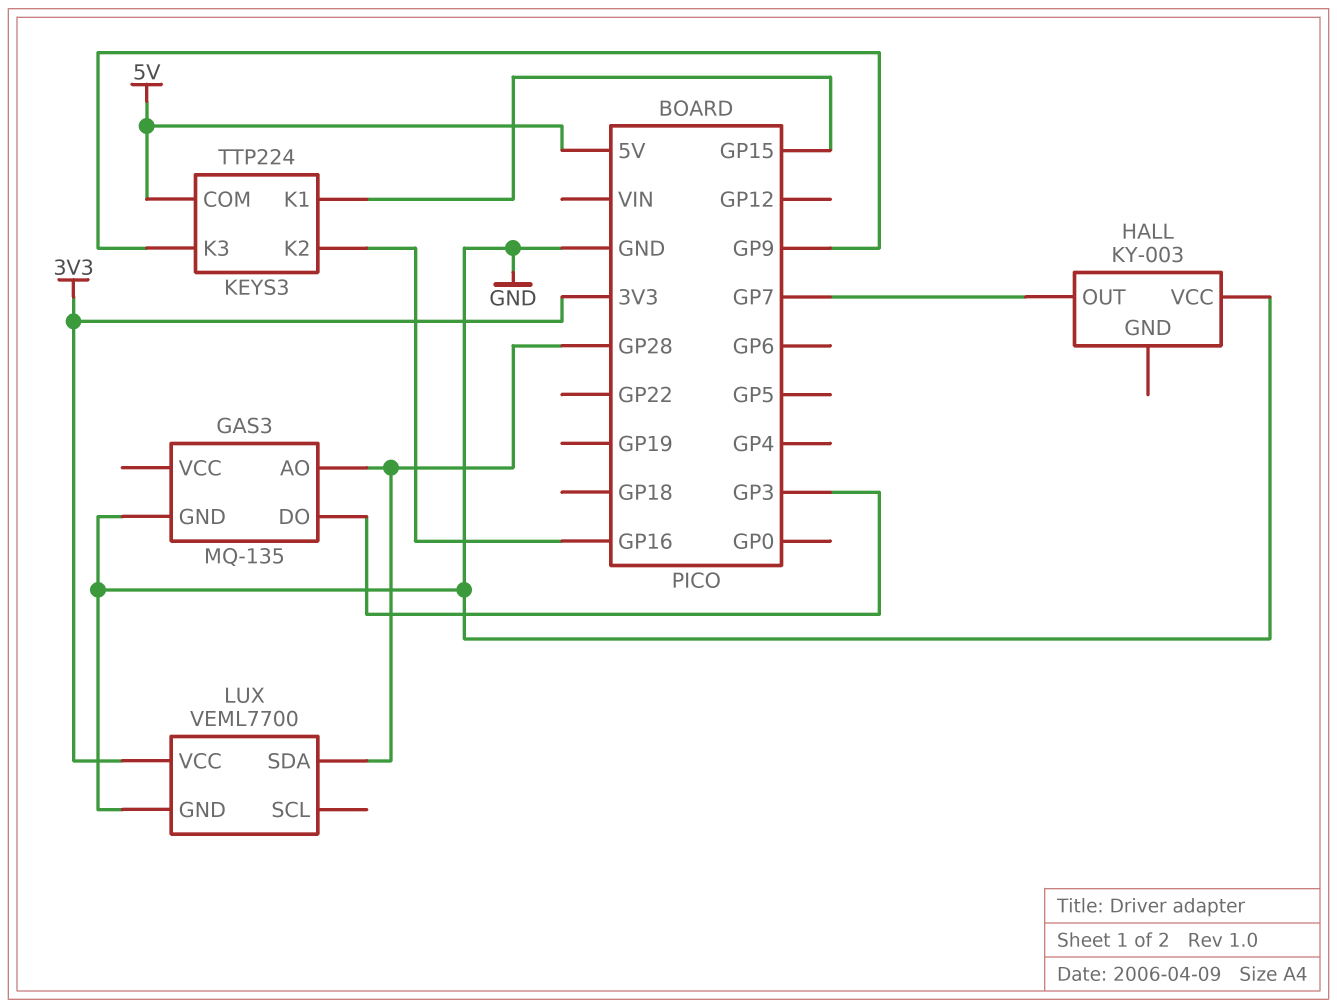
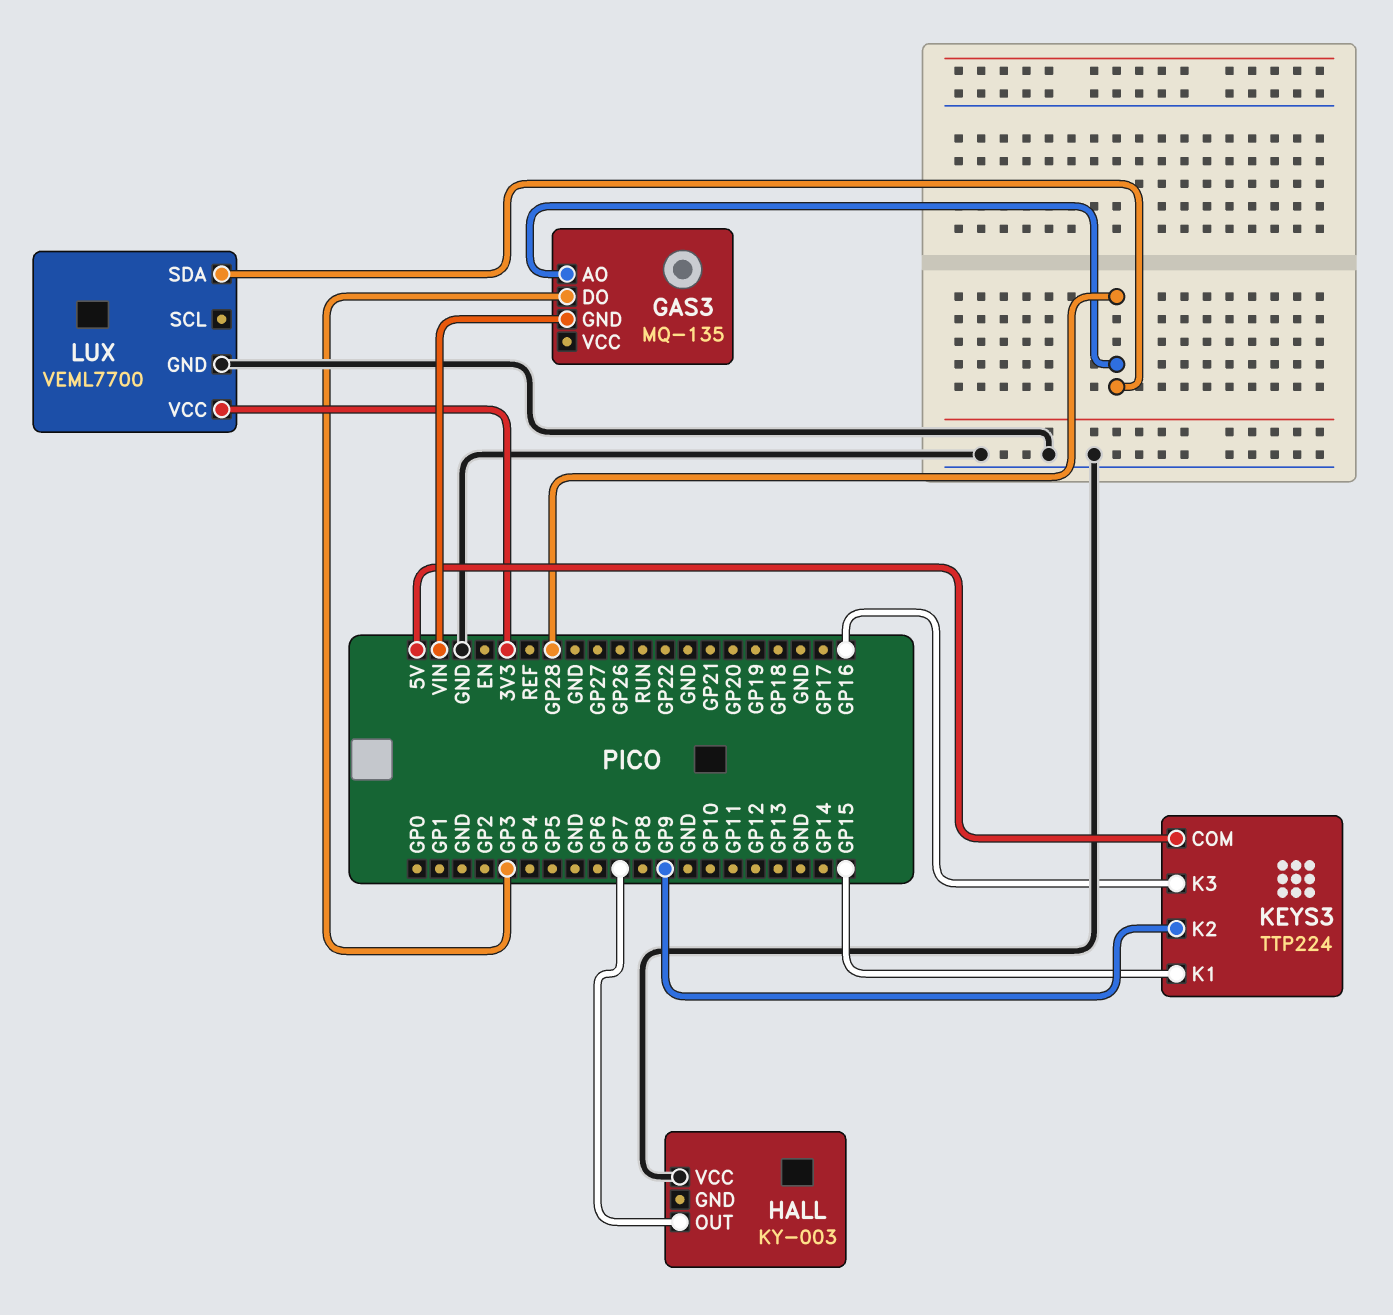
GAS3 pin GND: GND -> VIN
KEYS3 pin K2: GP16 -> GP9
KEYS3 pin K3: GP9 -> GP16

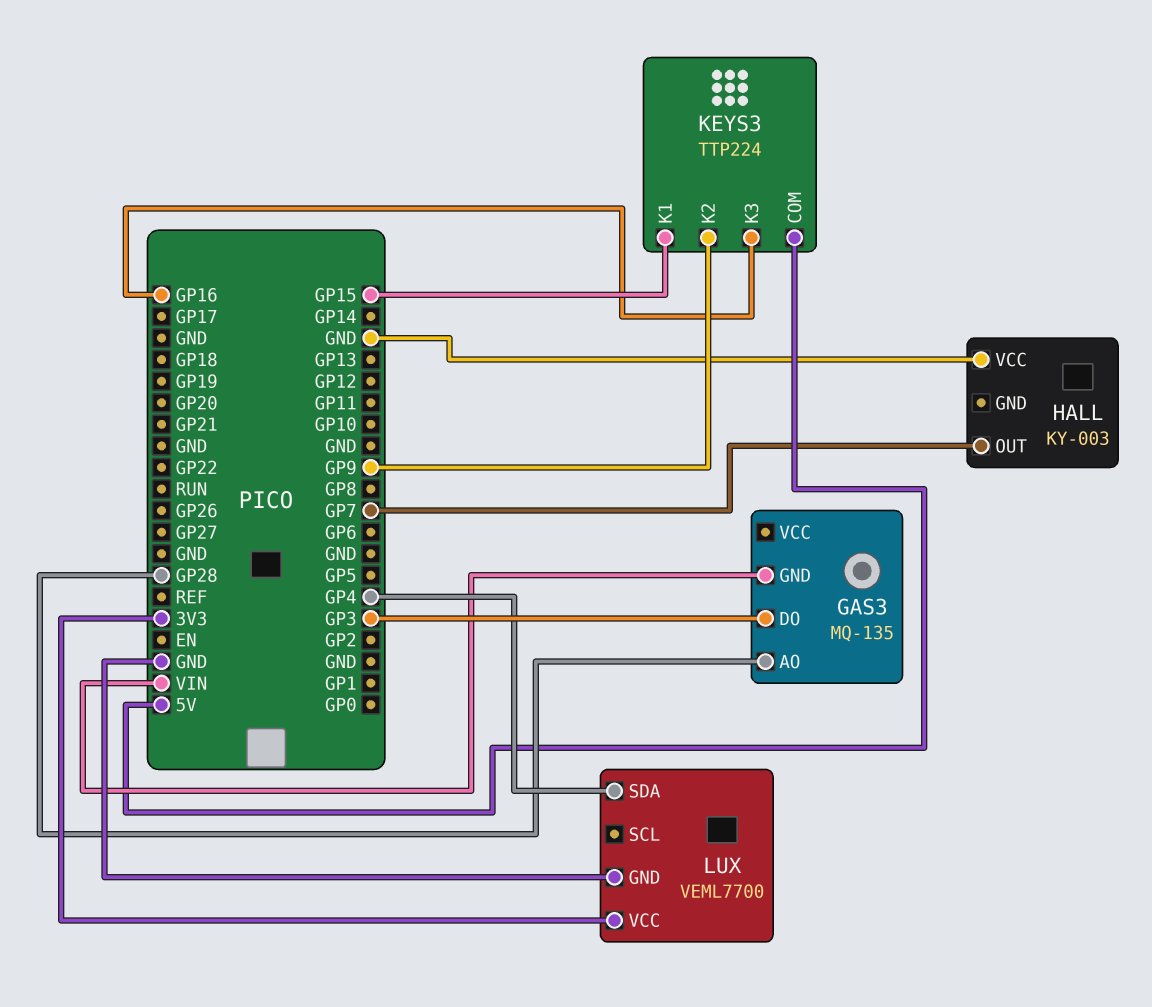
LUX pin SDA: GP28 -> GP4

